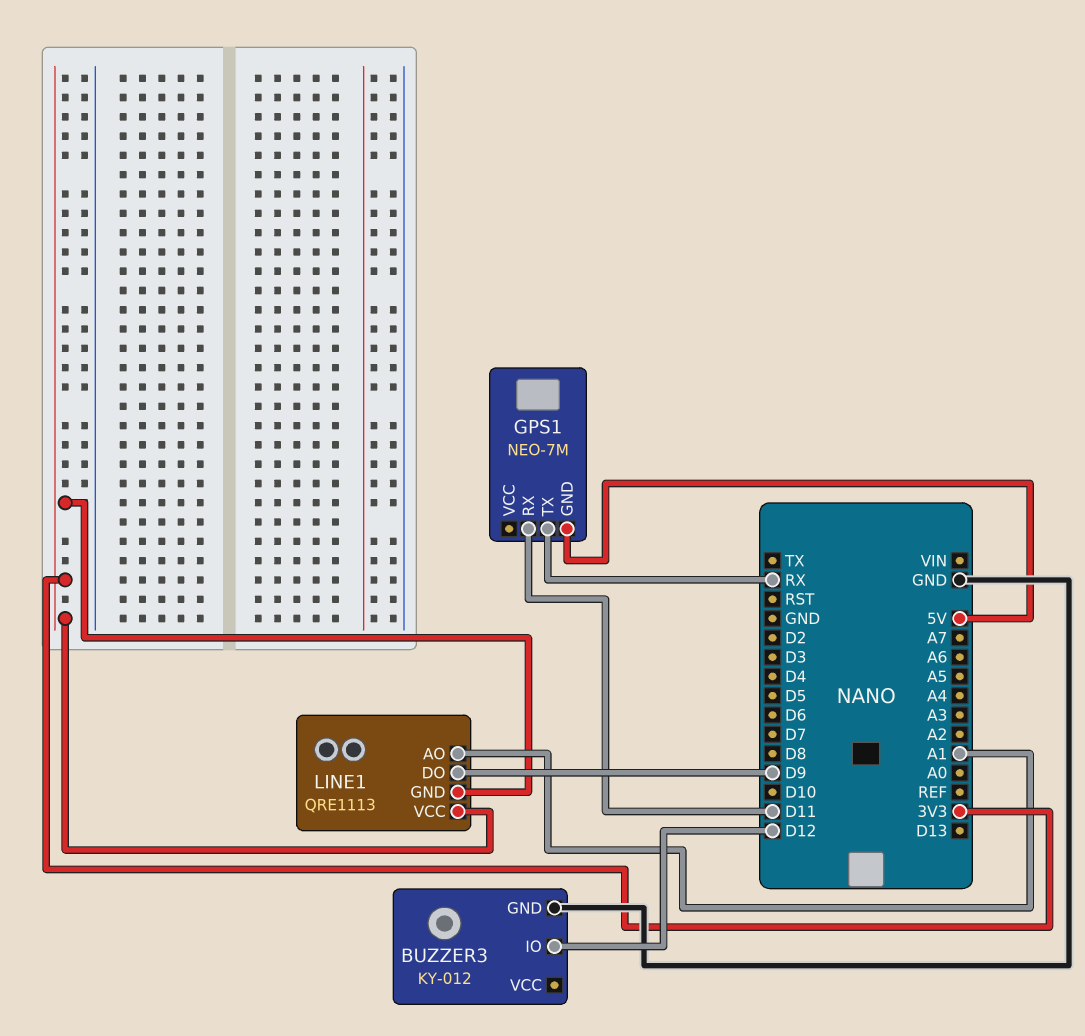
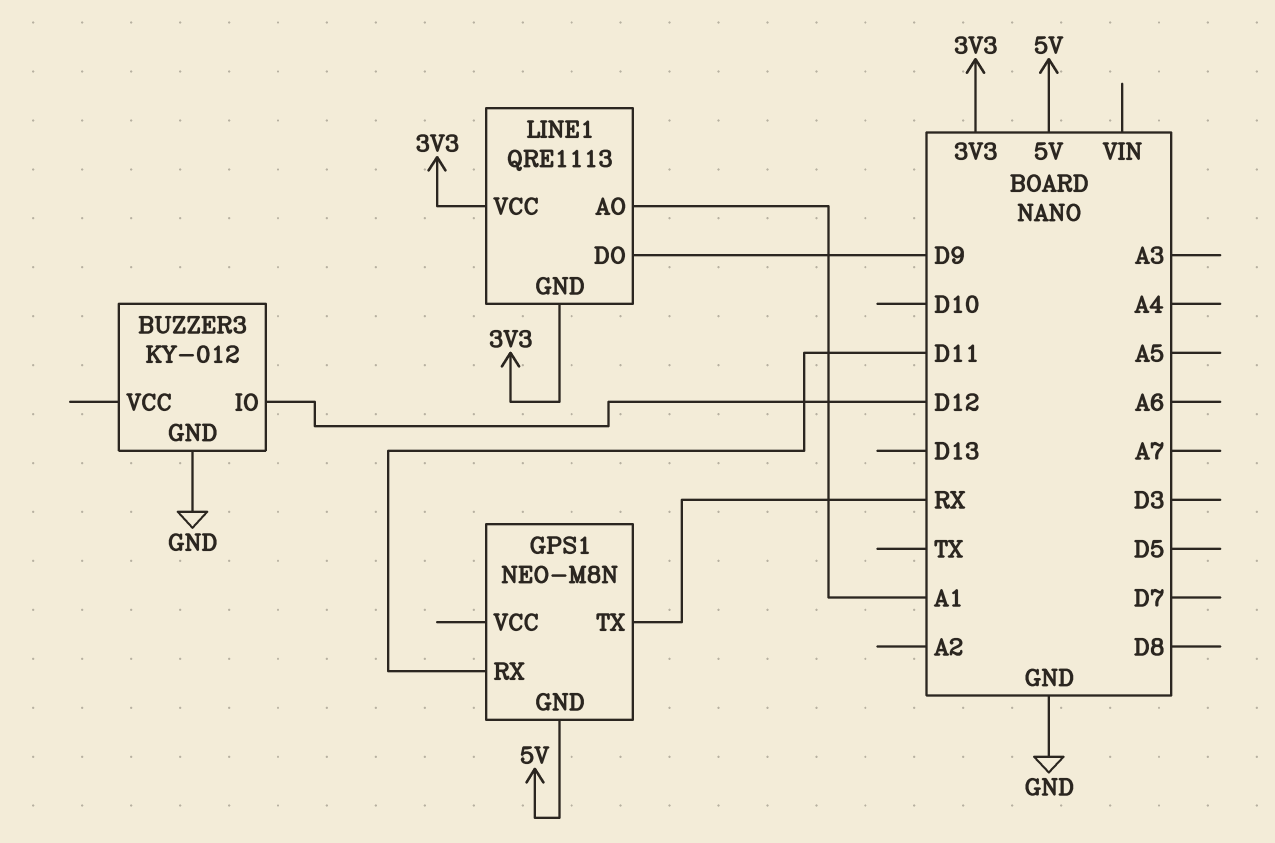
GPS1: NEO-7M -> NEO-M8N

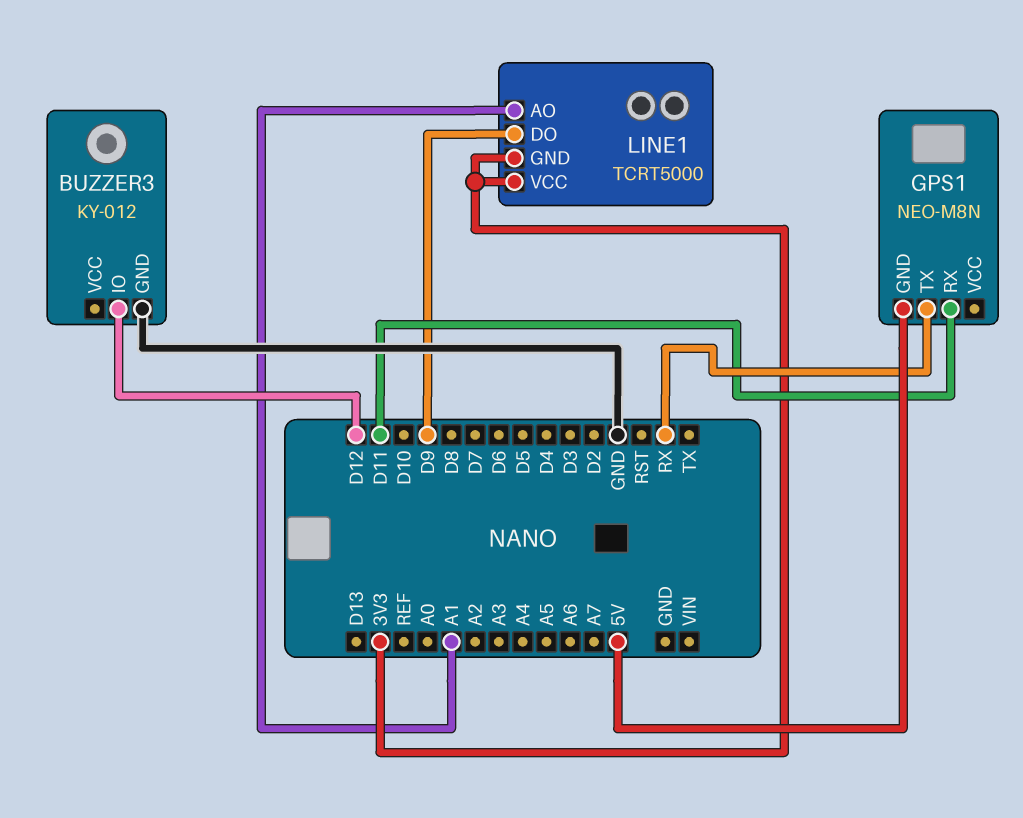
LINE1: QRE1113 -> TCRT5000

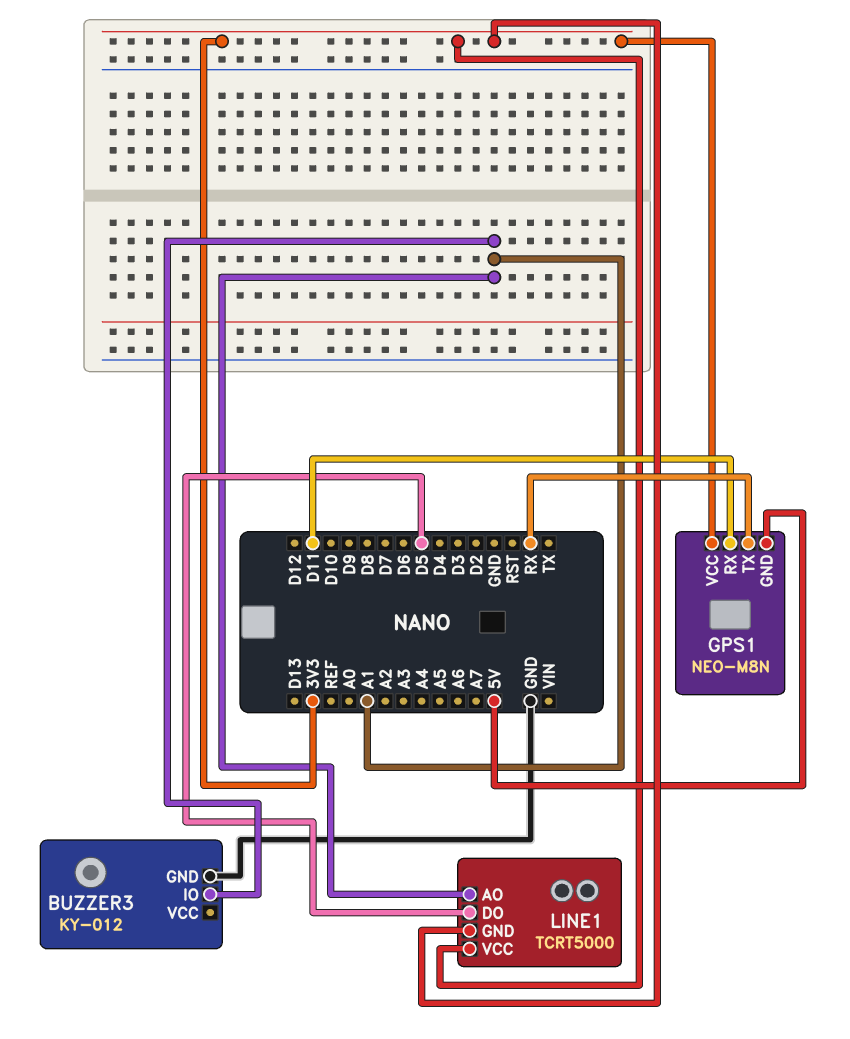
BUZZER3 pin IO: D12 -> A1
GPS1 pin VCC: none -> 3V3
LINE1 pin DO: D9 -> D5

